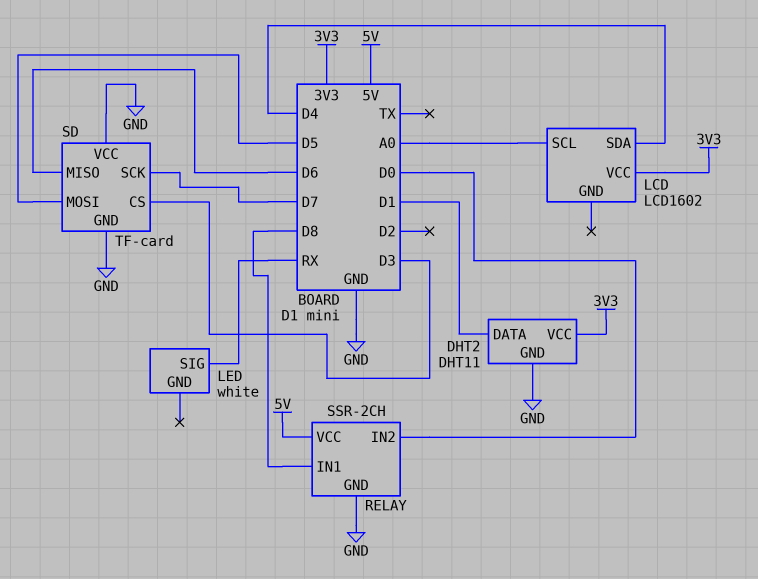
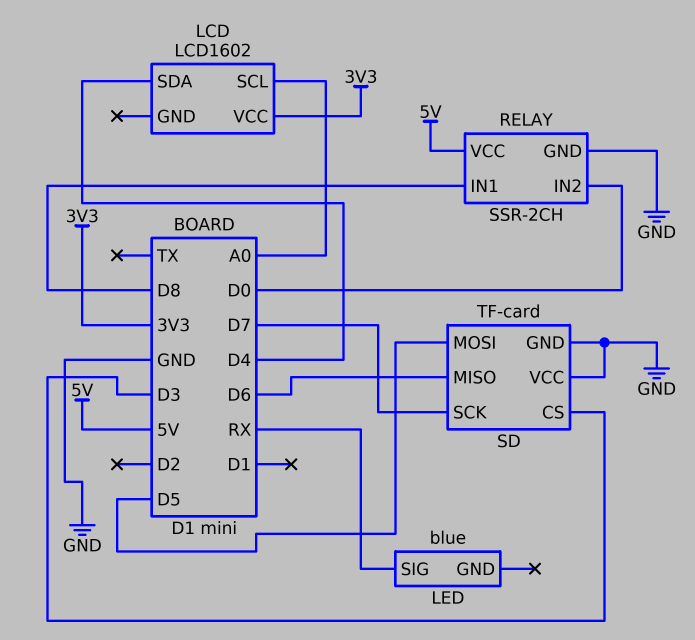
DHT2: DHT11 -> none
DHT2 pin DATA: D1 -> none
DHT2 pin GND: GND -> none
DHT2 pin VCC: 3V3 -> none
LED: white -> blue

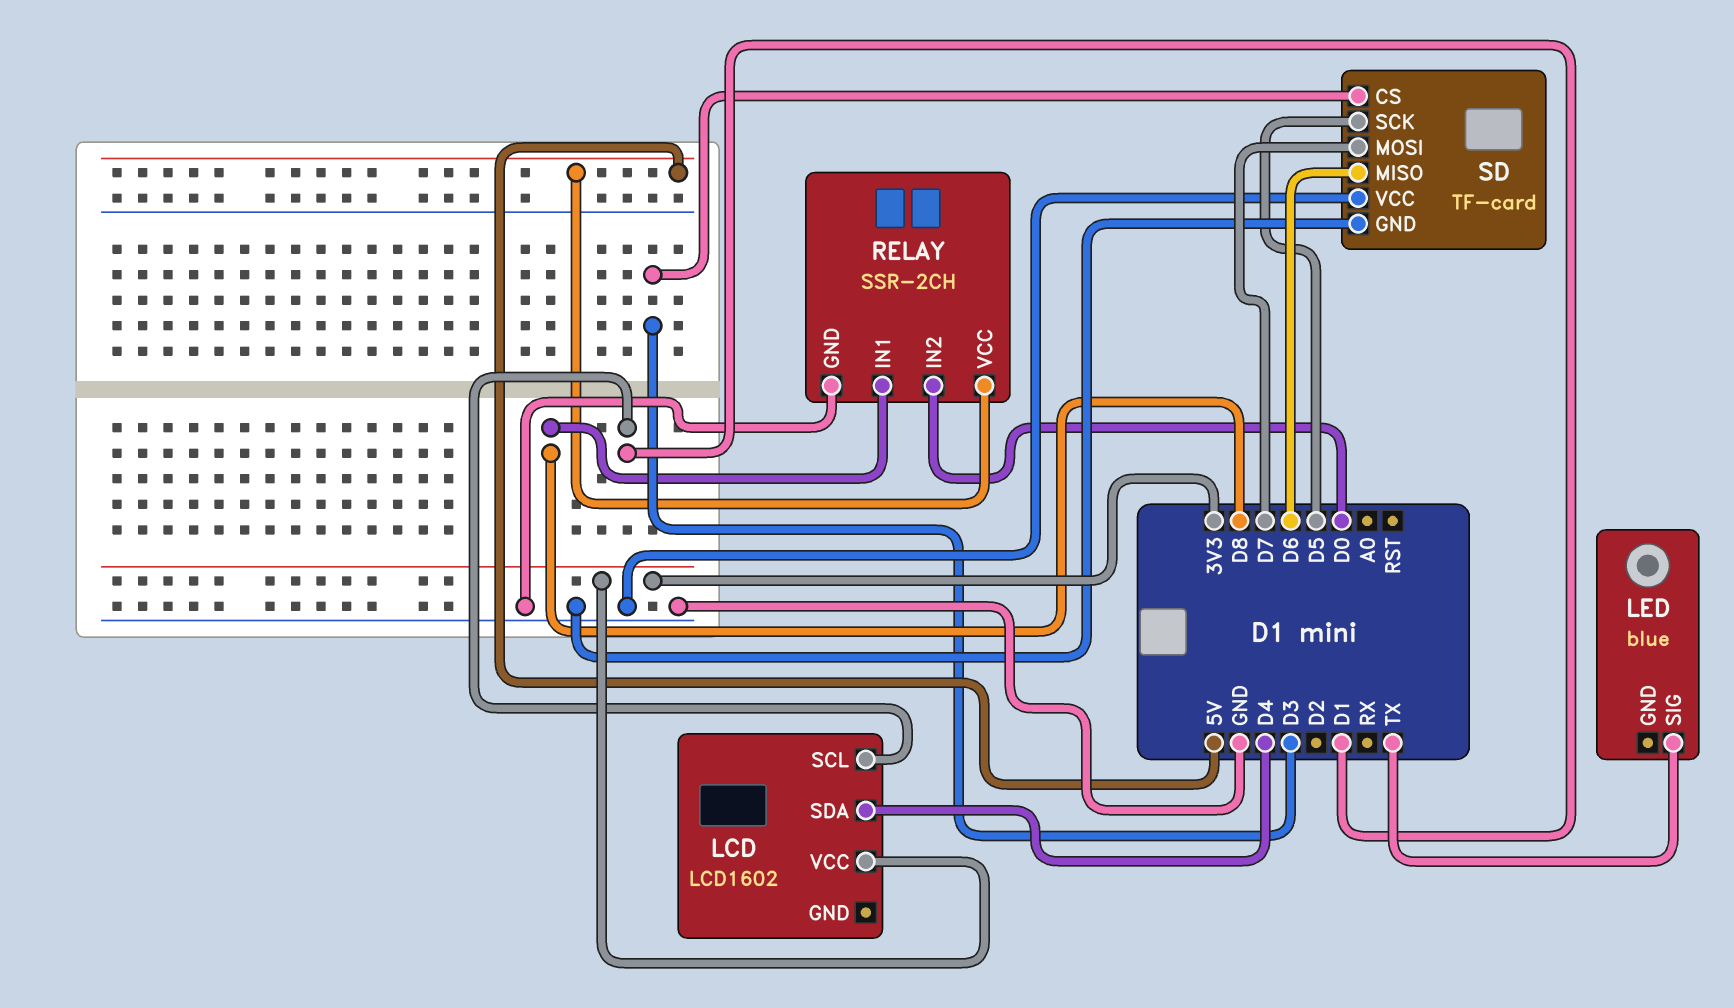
LCD pin SCL: A0 -> D1
LED pin SIG: RX -> TX
SD pin MOSI: D5 -> D7
SD pin SCK: D7 -> D5

